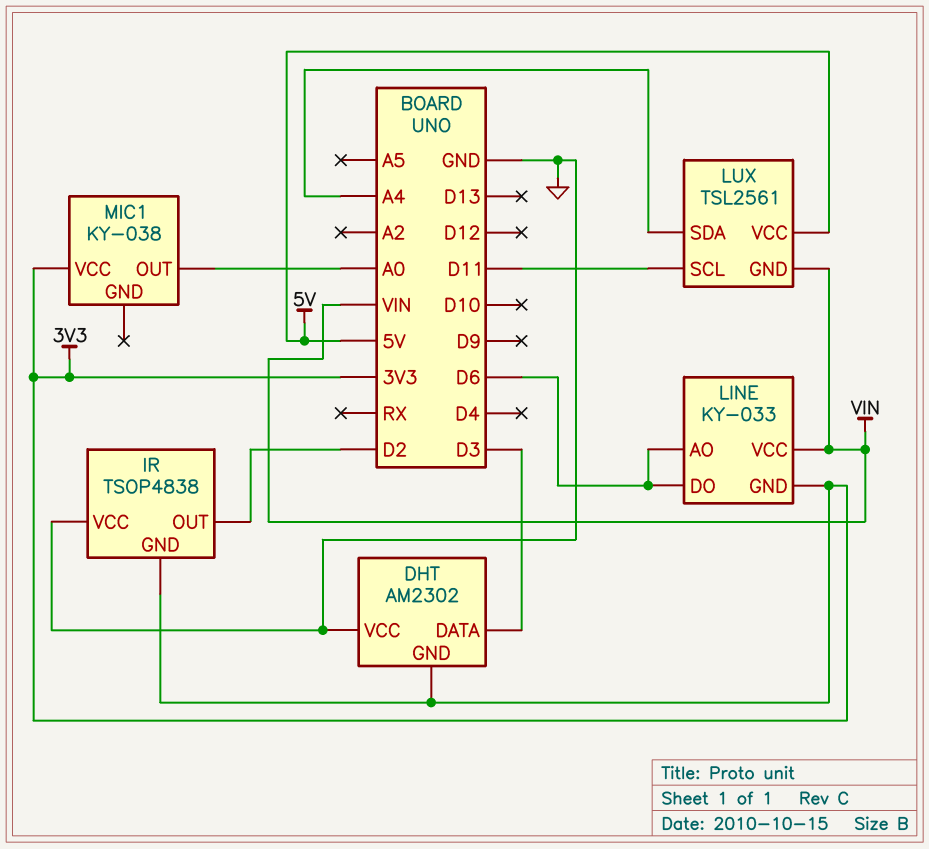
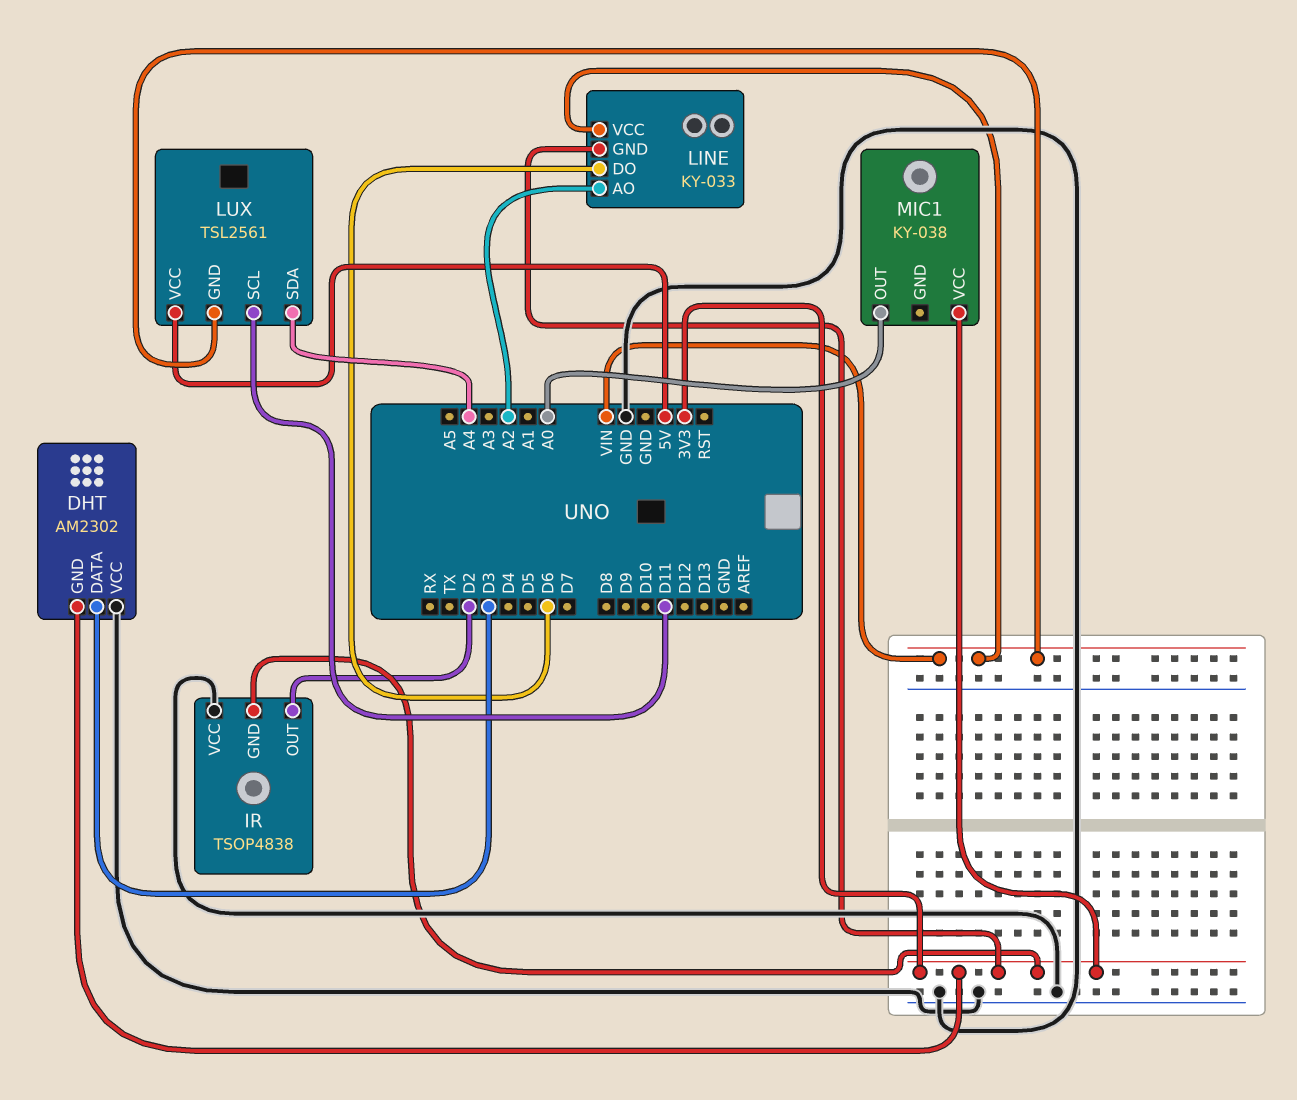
LINE pin AO: D6 -> A2

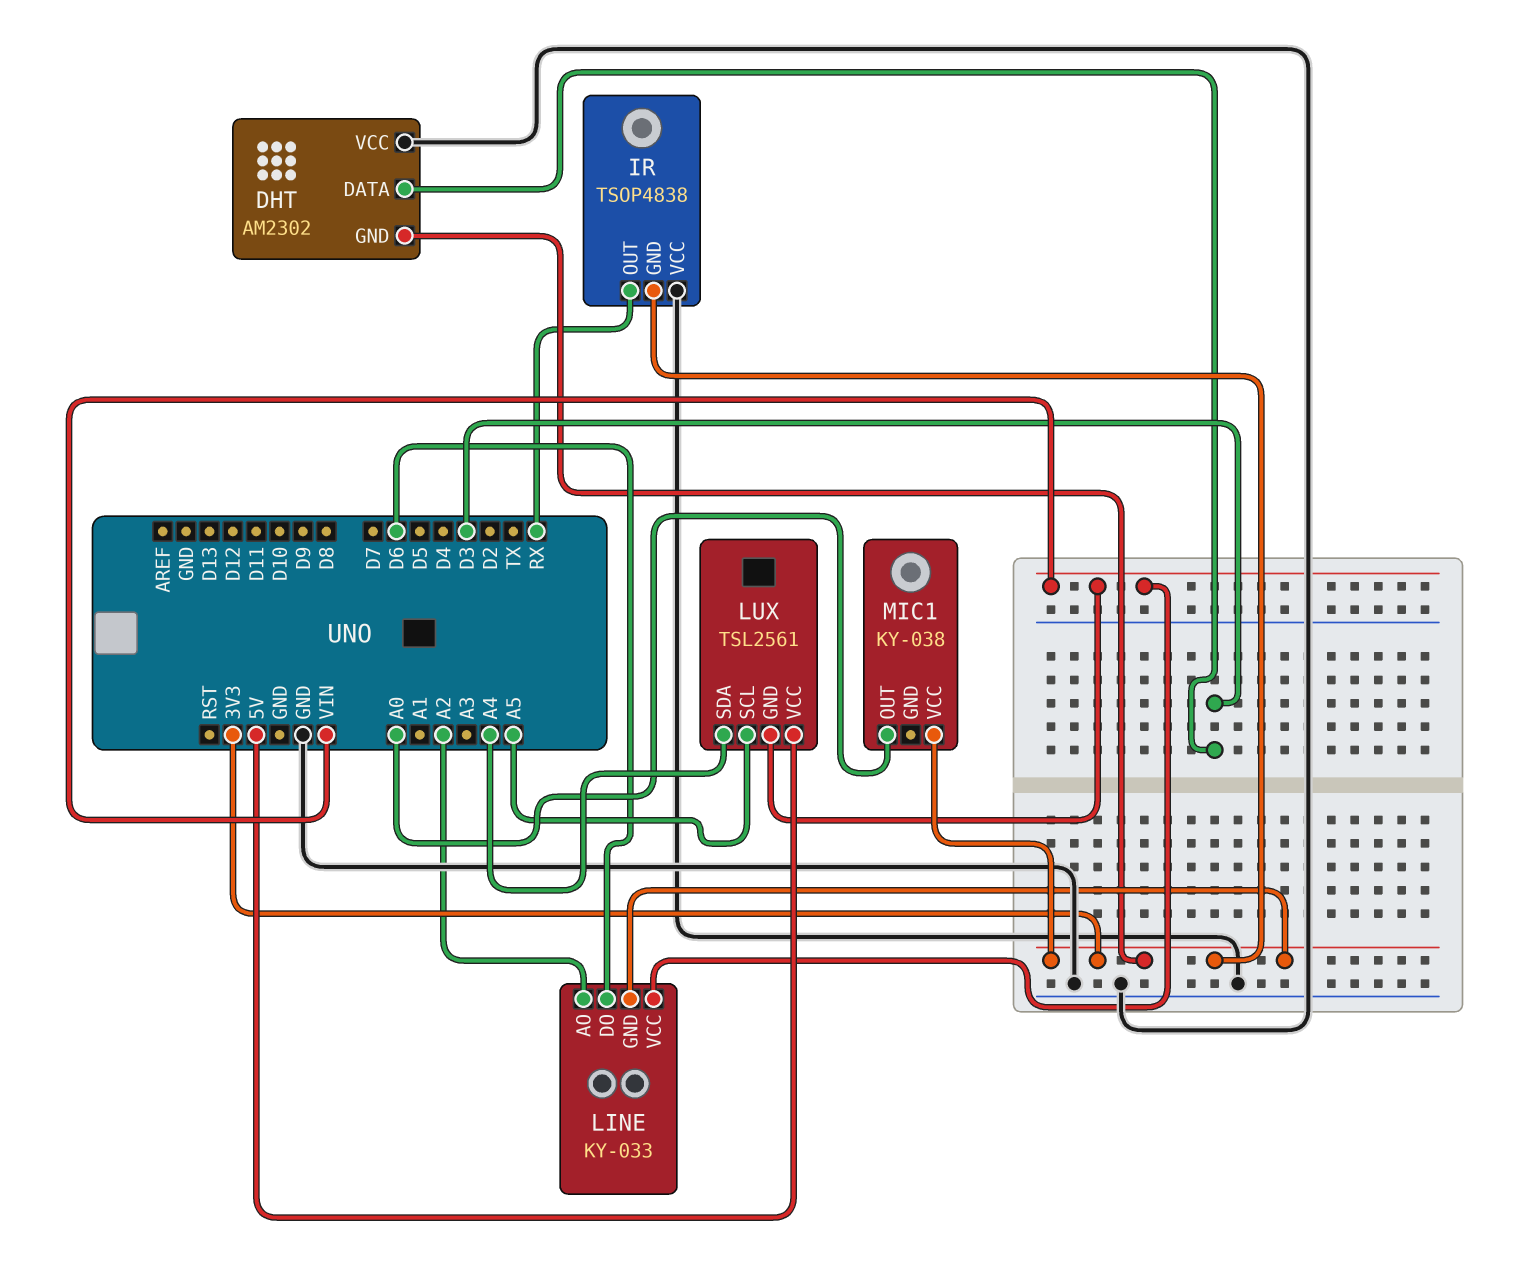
IR pin OUT: D2 -> RX
LUX pin SCL: D11 -> A5

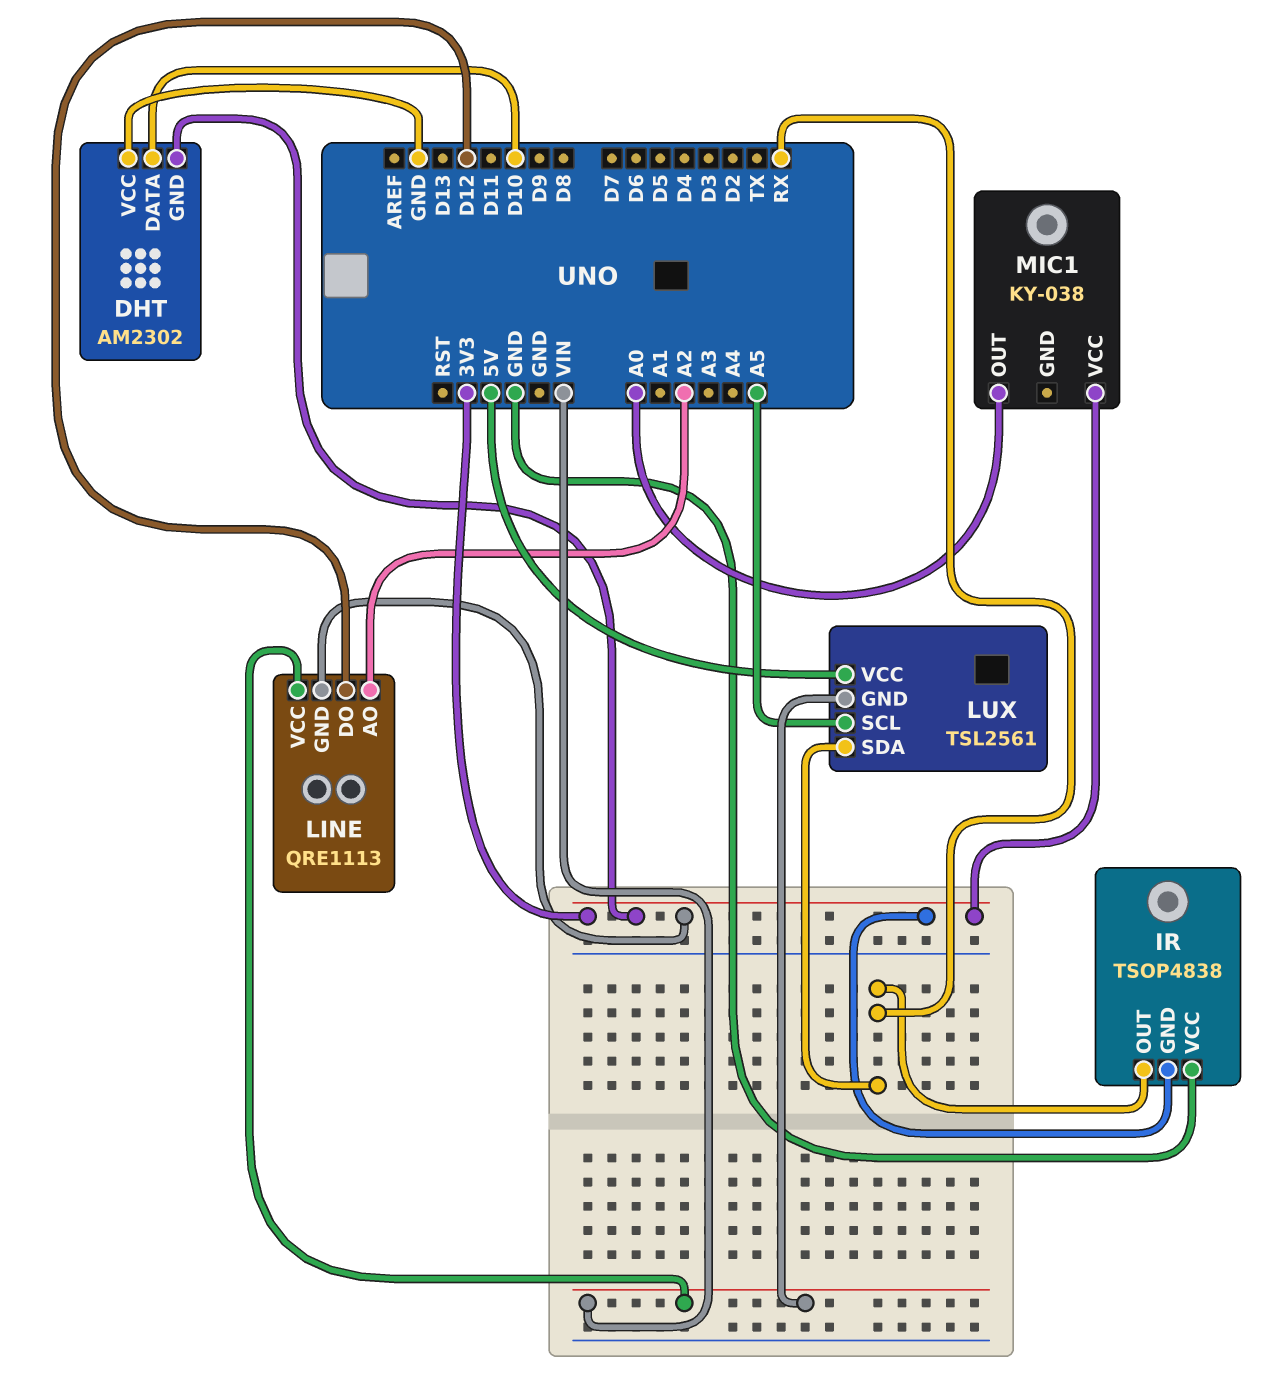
DHT pin DATA: D3 -> D10
LINE: KY-033 -> QRE1113
LINE pin DO: D6 -> D12
LUX pin SDA: A4 -> RX

